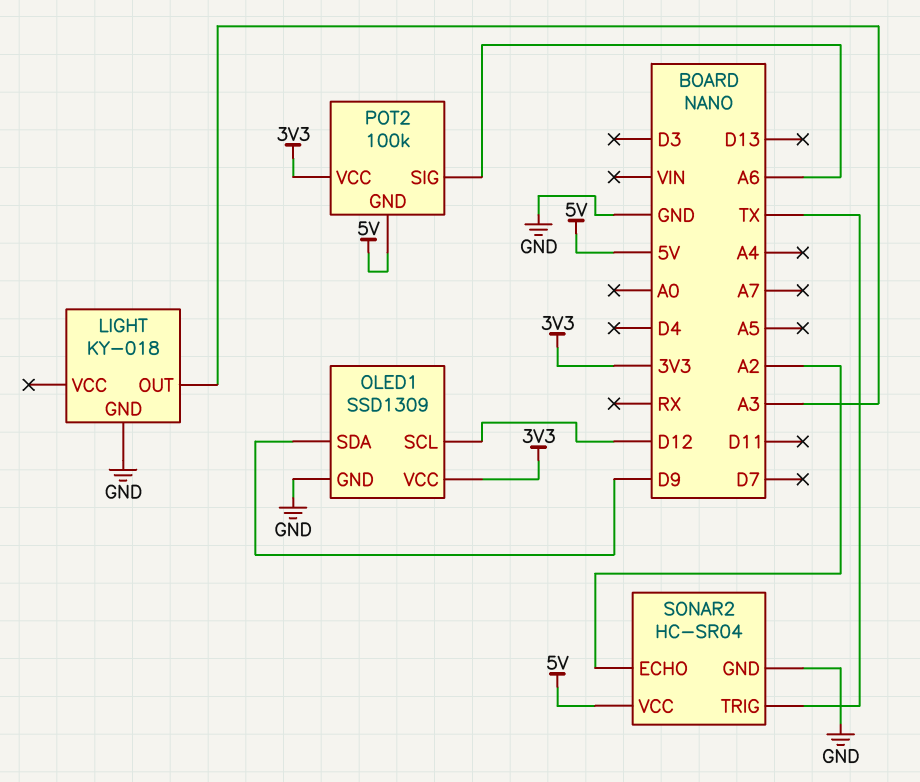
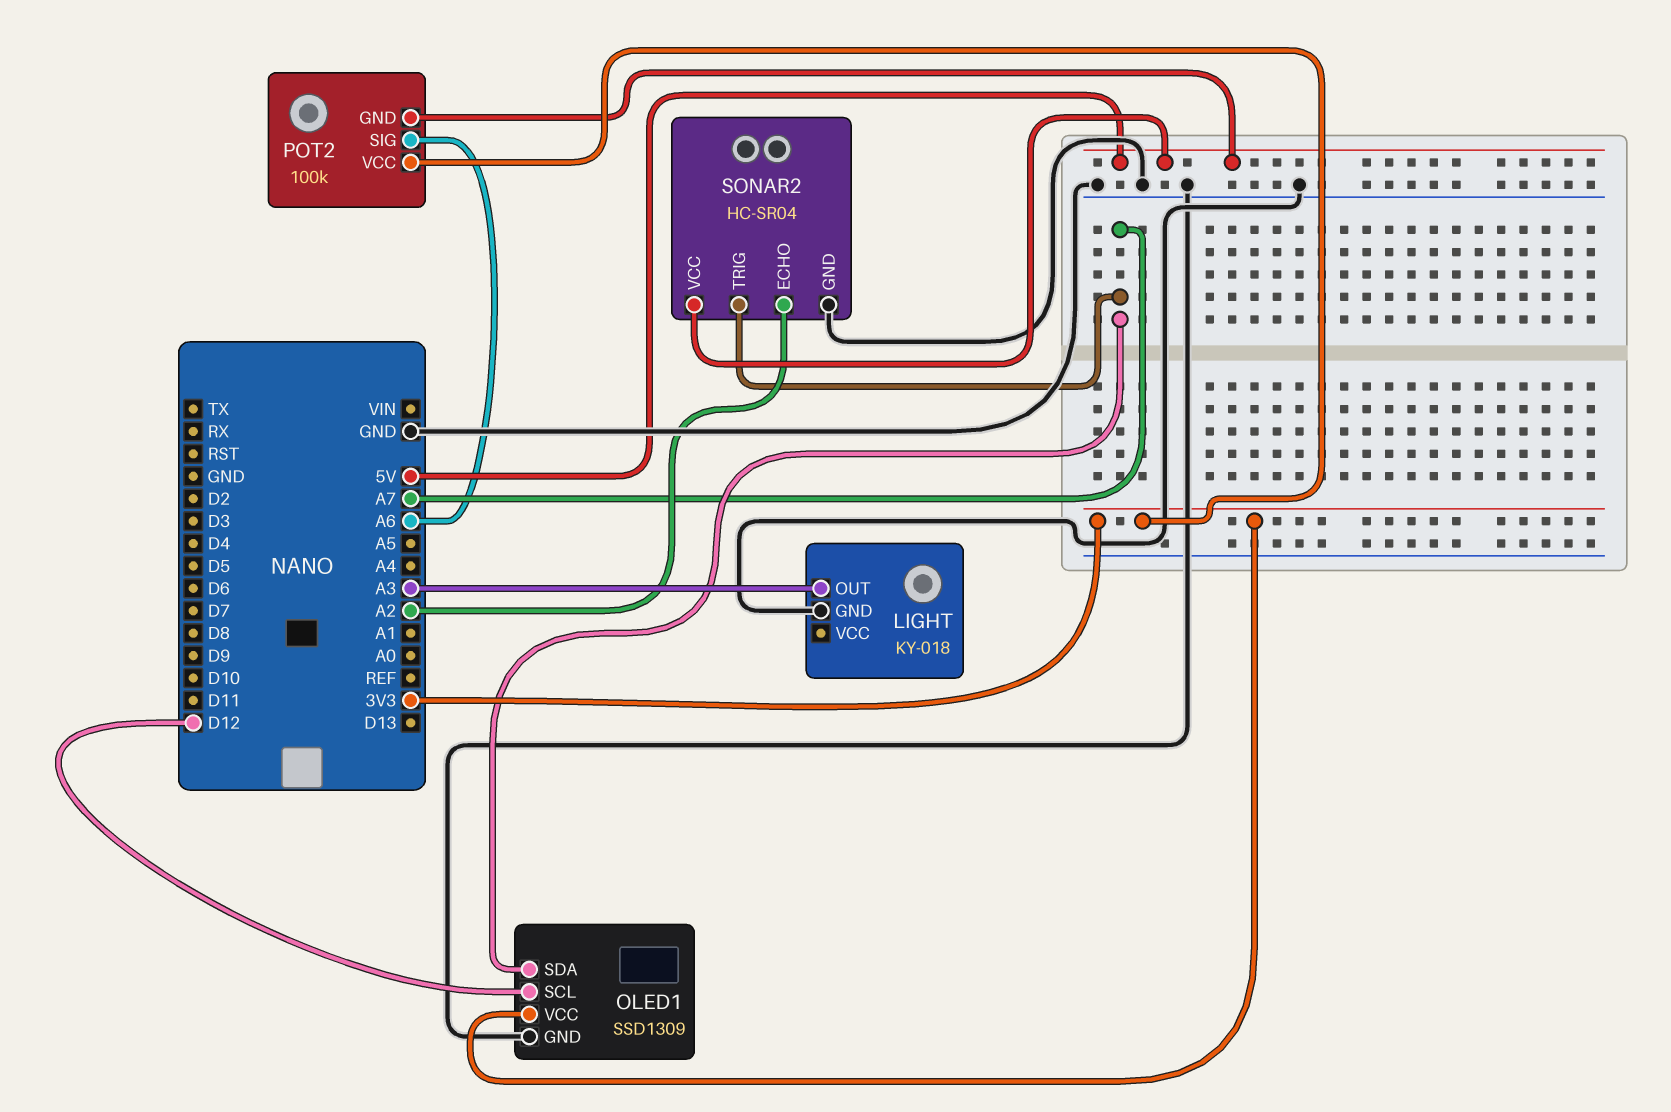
OLED1 pin SDA: D9 -> A7
SONAR2 pin TRIG: TX -> A7

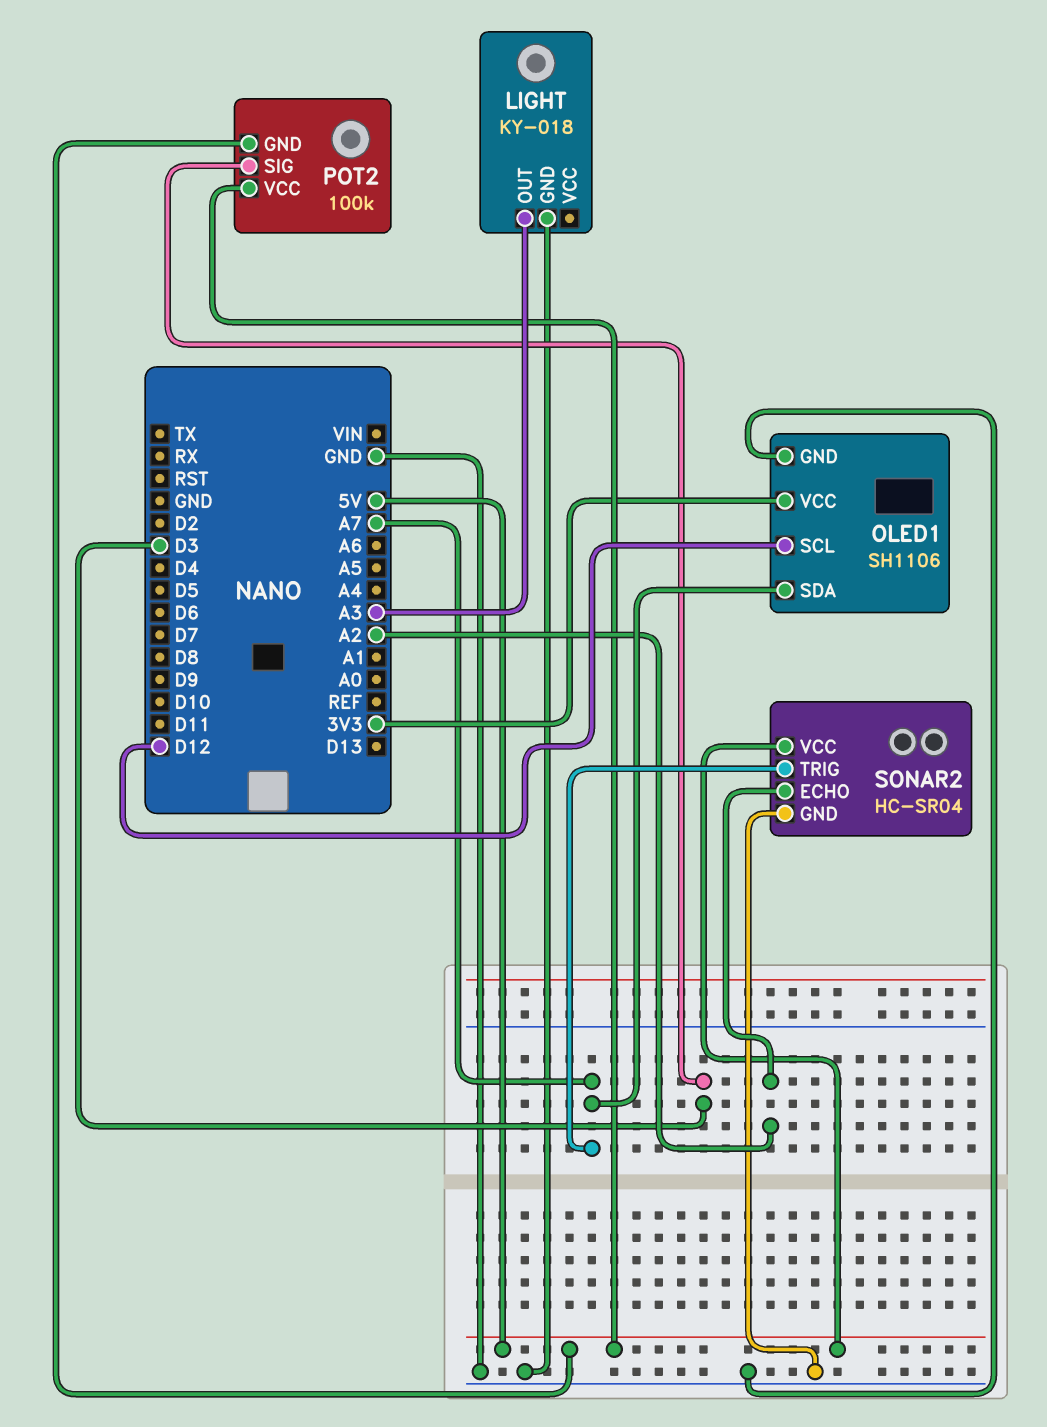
OLED1: SSD1309 -> SH1106
POT2 pin SIG: A6 -> D3
POT2 pin VCC: 3V3 -> 5V

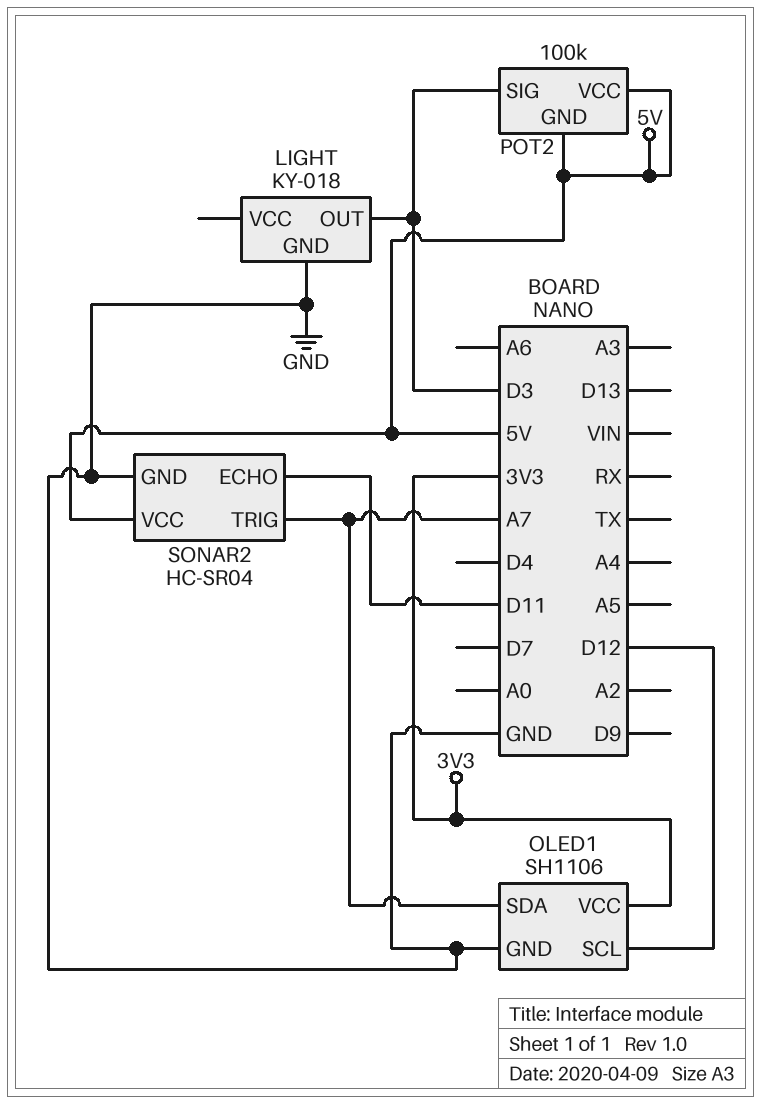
LIGHT pin OUT: A3 -> D3
SONAR2 pin ECHO: A2 -> D11

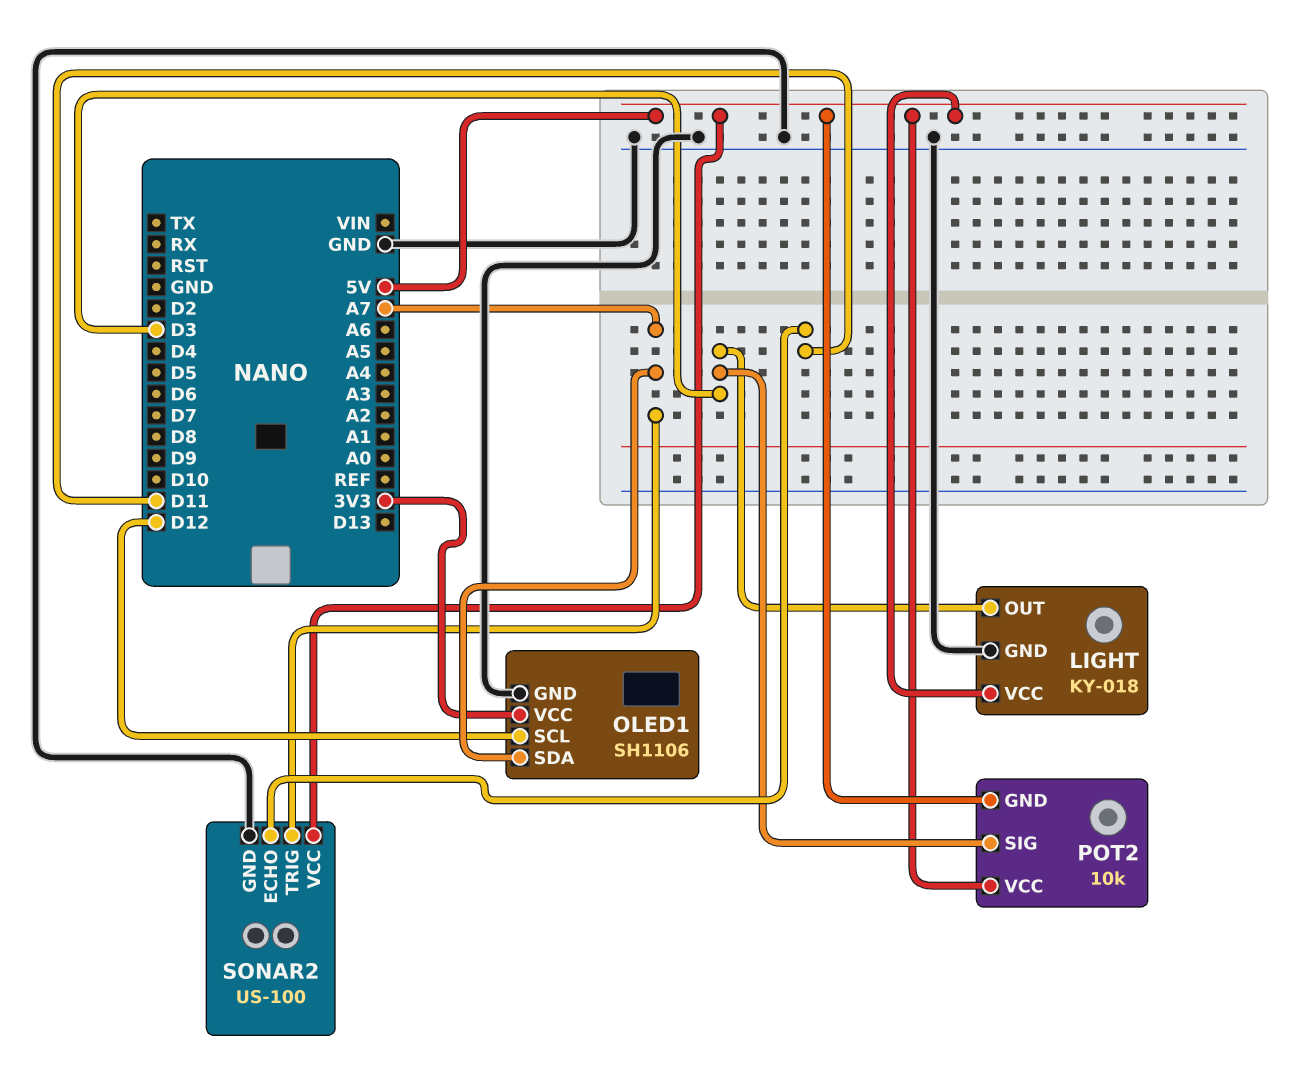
LIGHT pin VCC: none -> 5V
POT2: 100k -> 10k
SONAR2: HC-SR04 -> US-100

